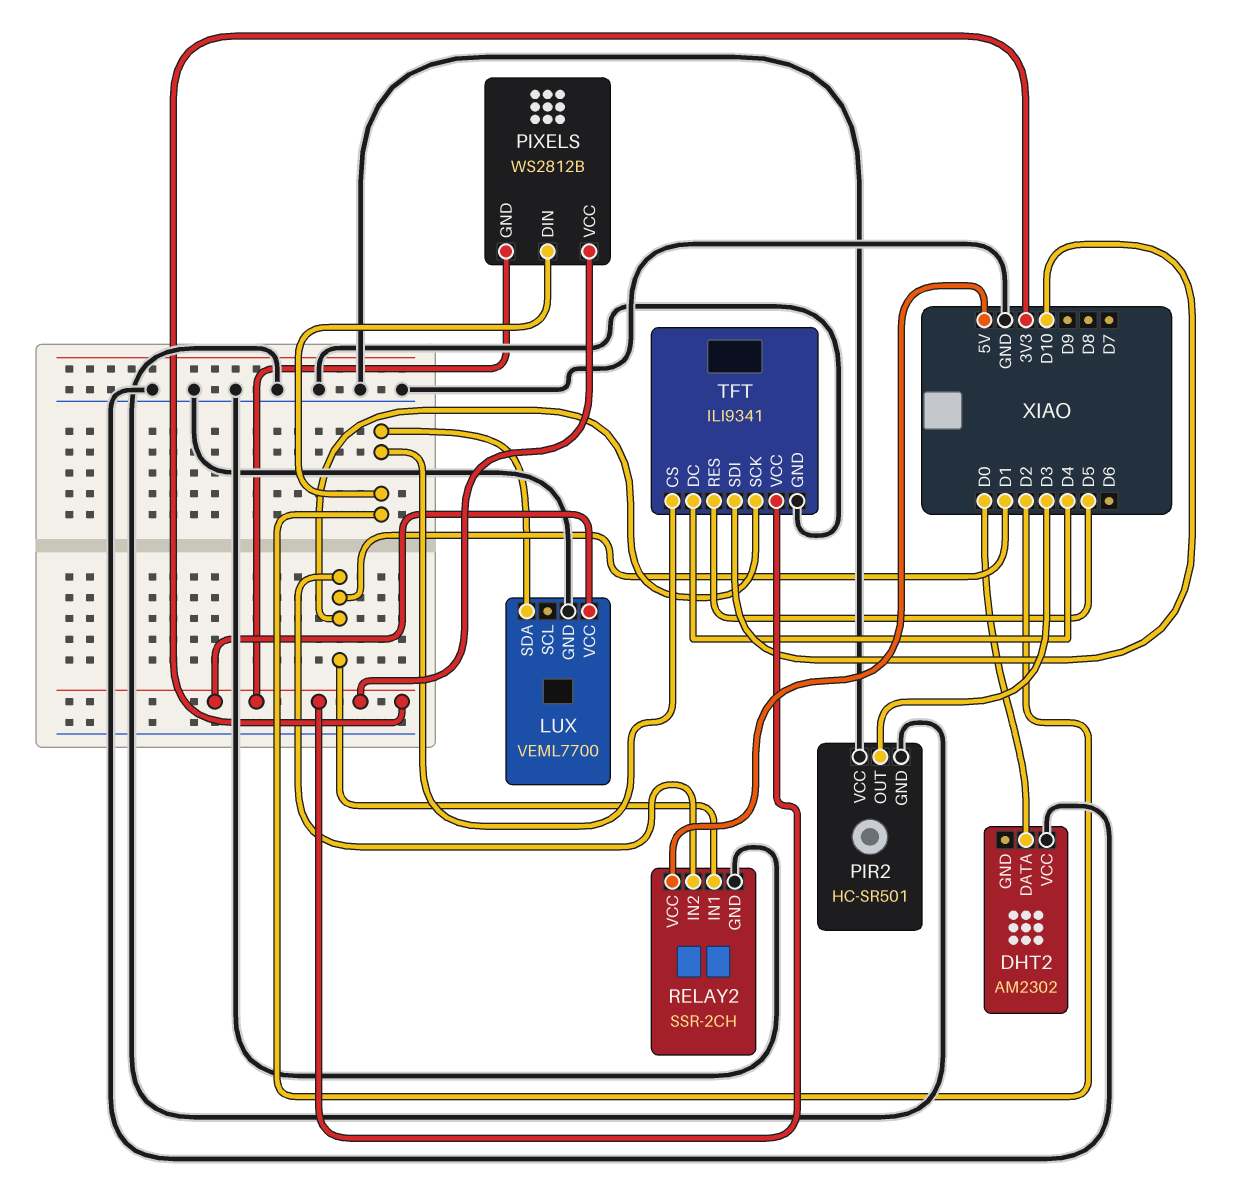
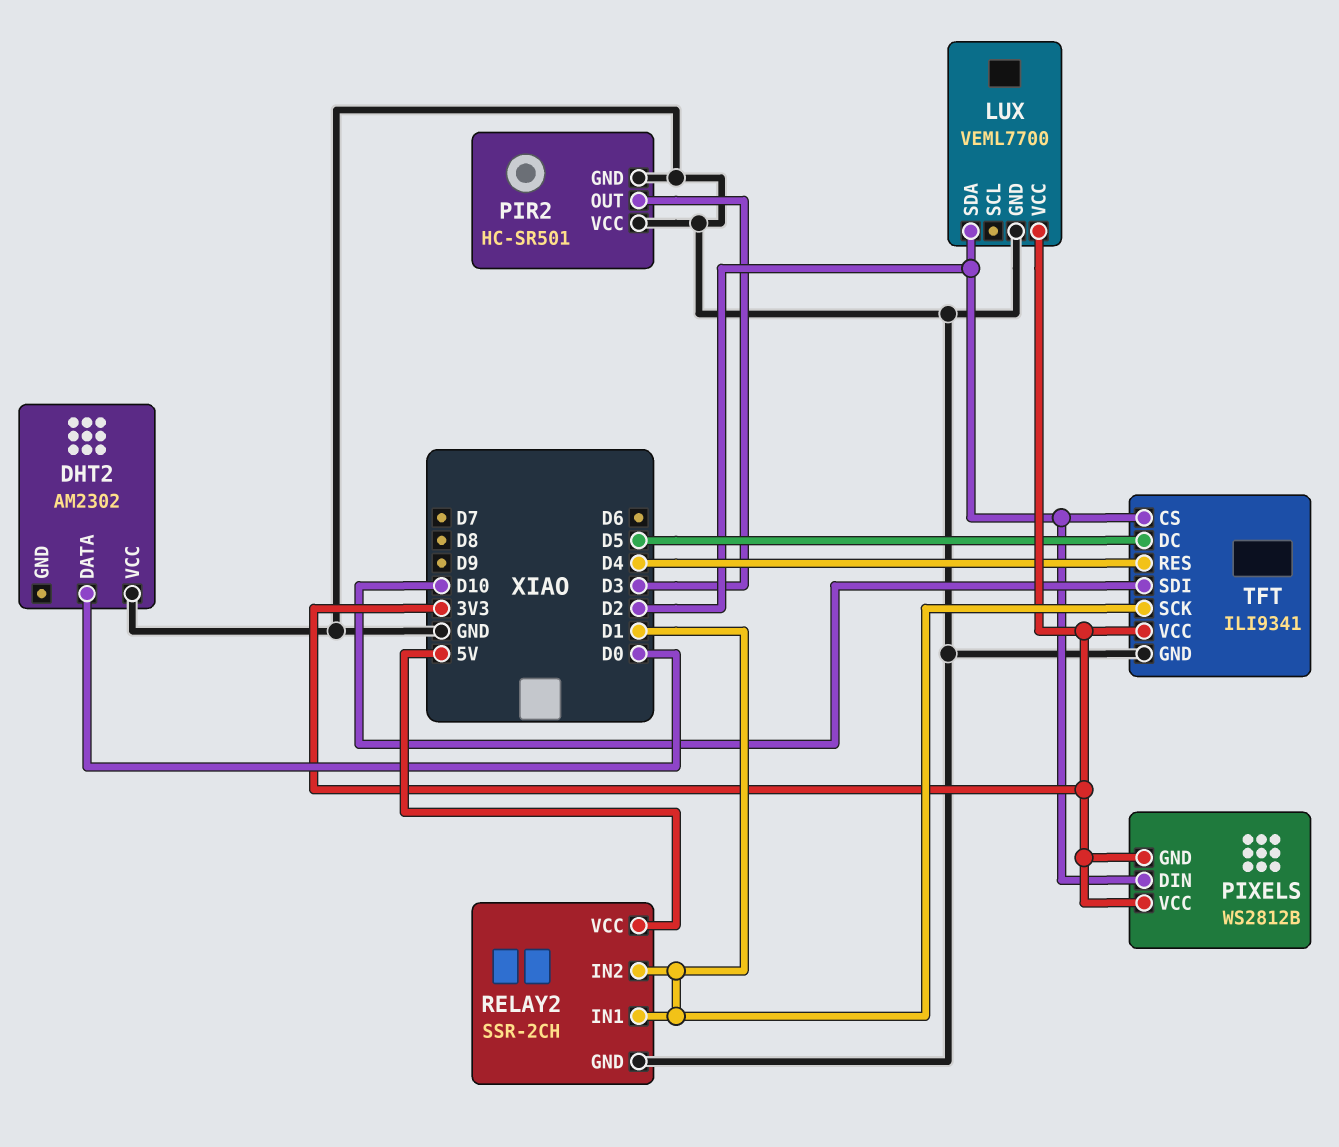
TFT pin DC: D4 -> D5
TFT pin RES: D5 -> D4

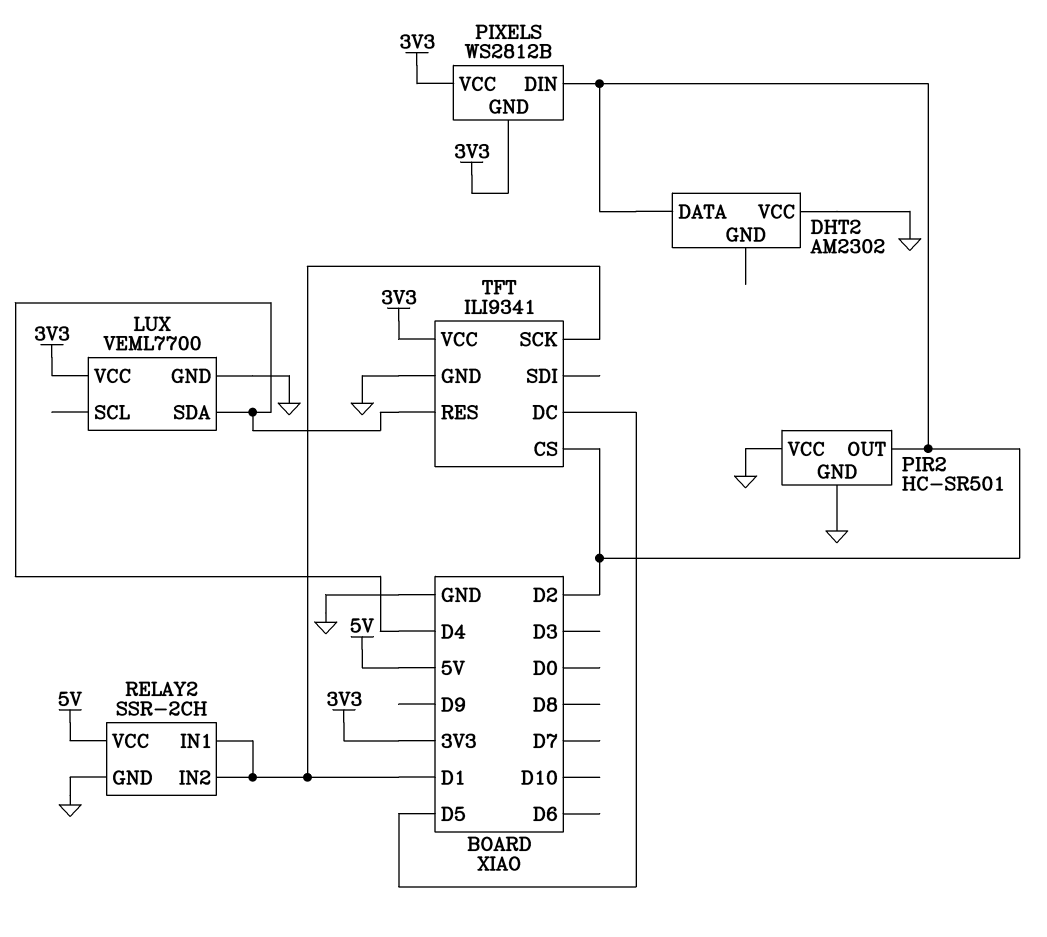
DHT2 pin DATA: D0 -> D2
LUX pin SDA: D2 -> D4
PIR2 pin OUT: D3 -> D2
TFT pin SDI: D10 -> none

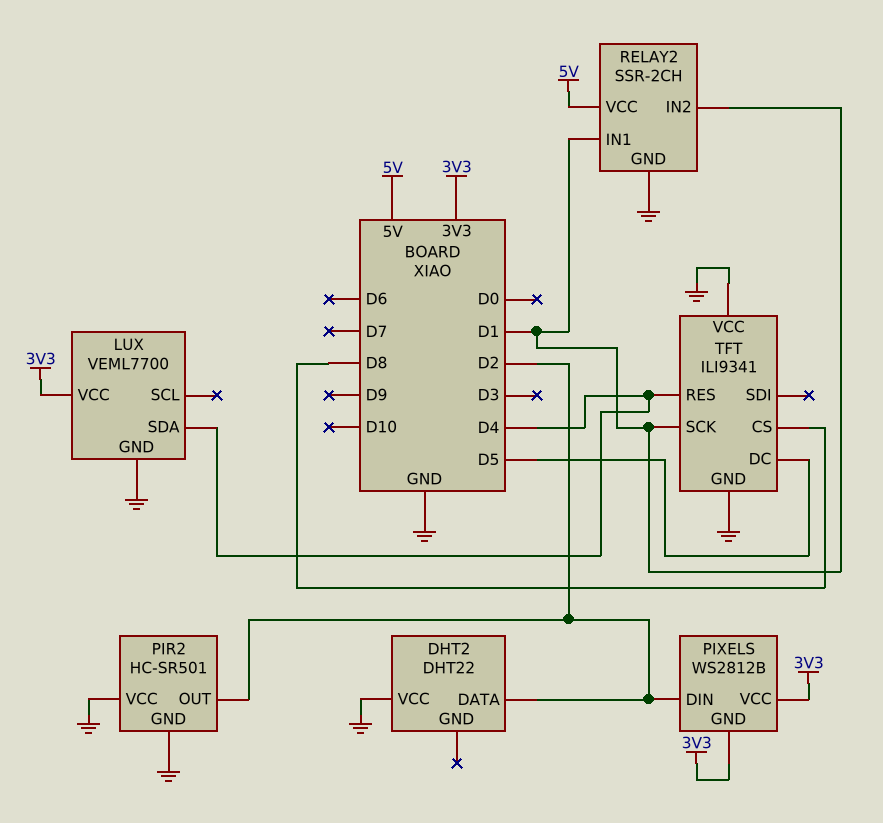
DHT2: AM2302 -> DHT22
TFT pin CS: D2 -> D8
TFT pin VCC: 3V3 -> GND

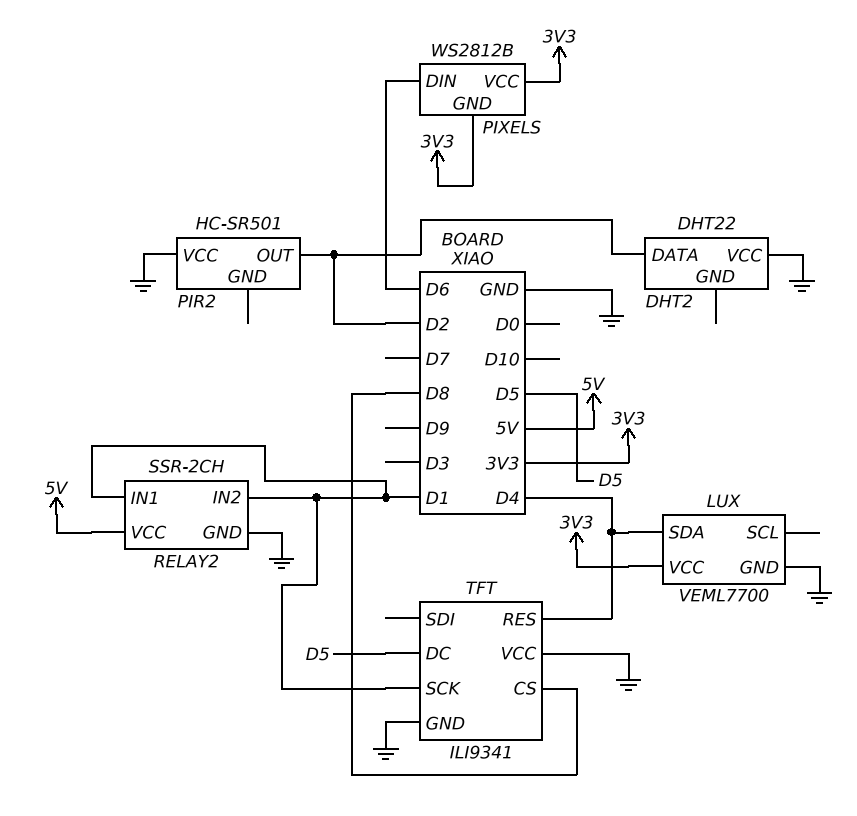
PIR2 pin GND: GND -> none
PIXELS pin DIN: D2 -> D6

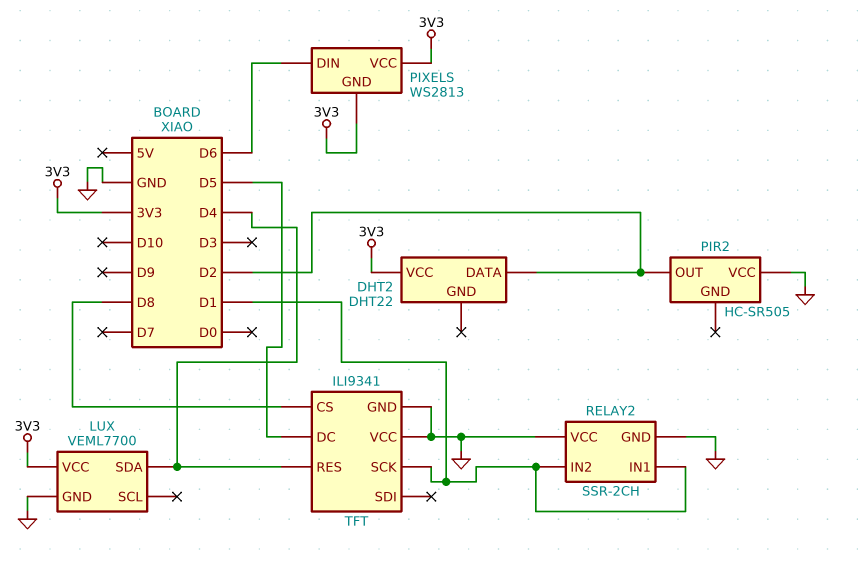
DHT2 pin VCC: GND -> 3V3
PIR2: HC-SR501 -> HC-SR505
PIXELS: WS2812B -> WS2813
RELAY2 pin VCC: 5V -> GND

